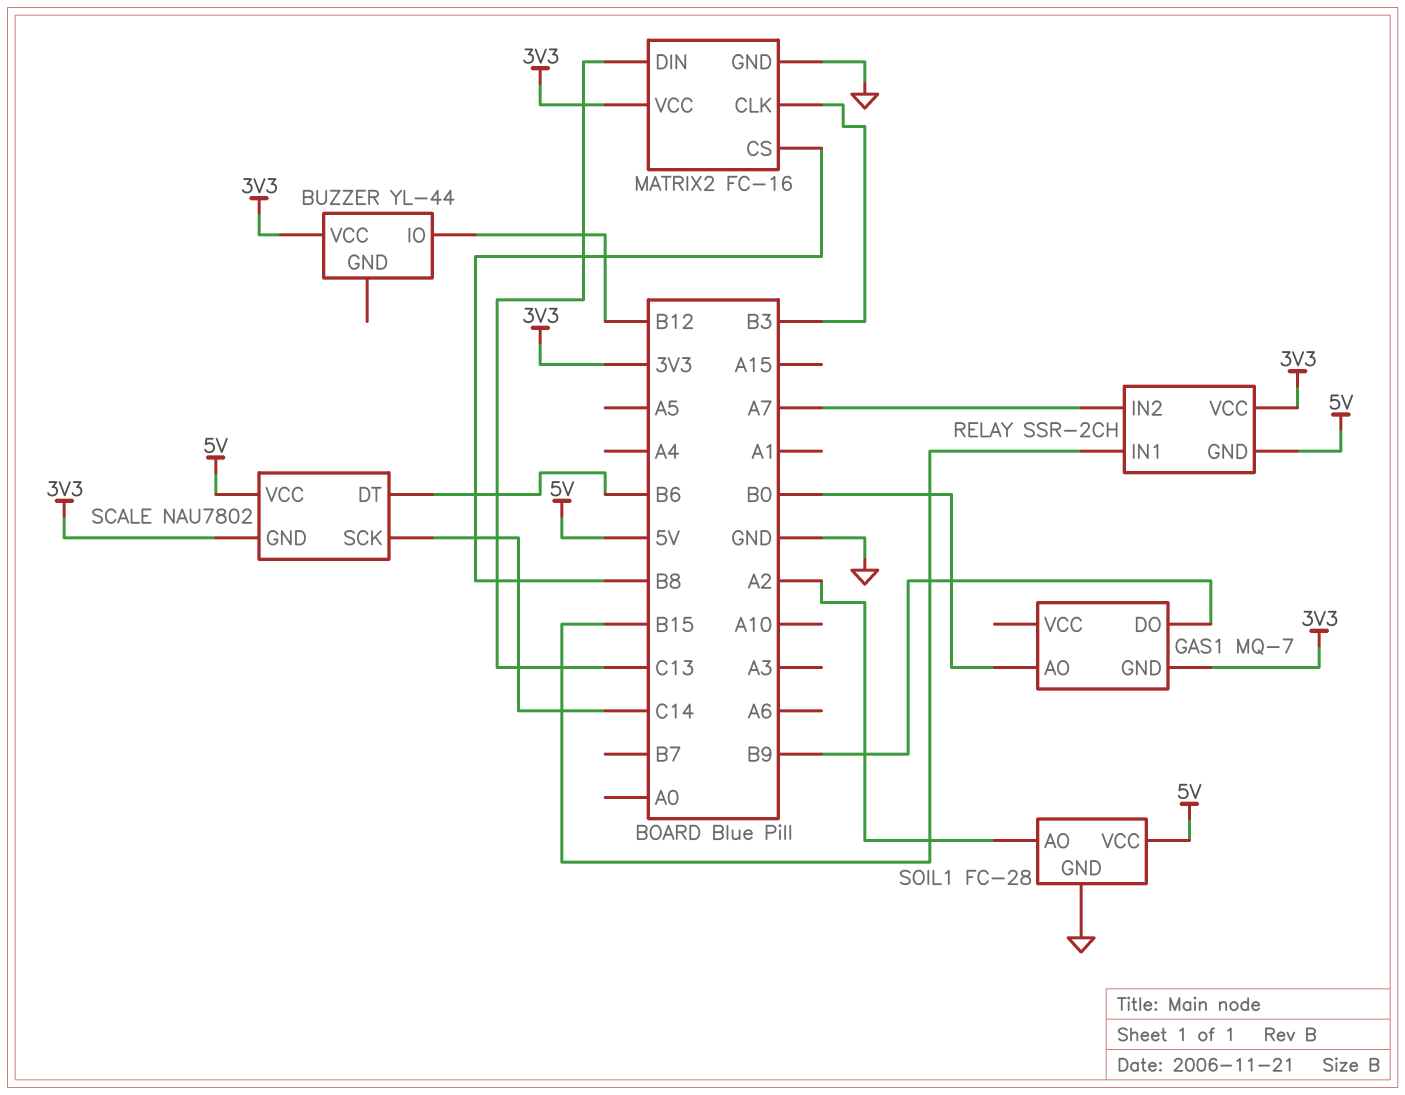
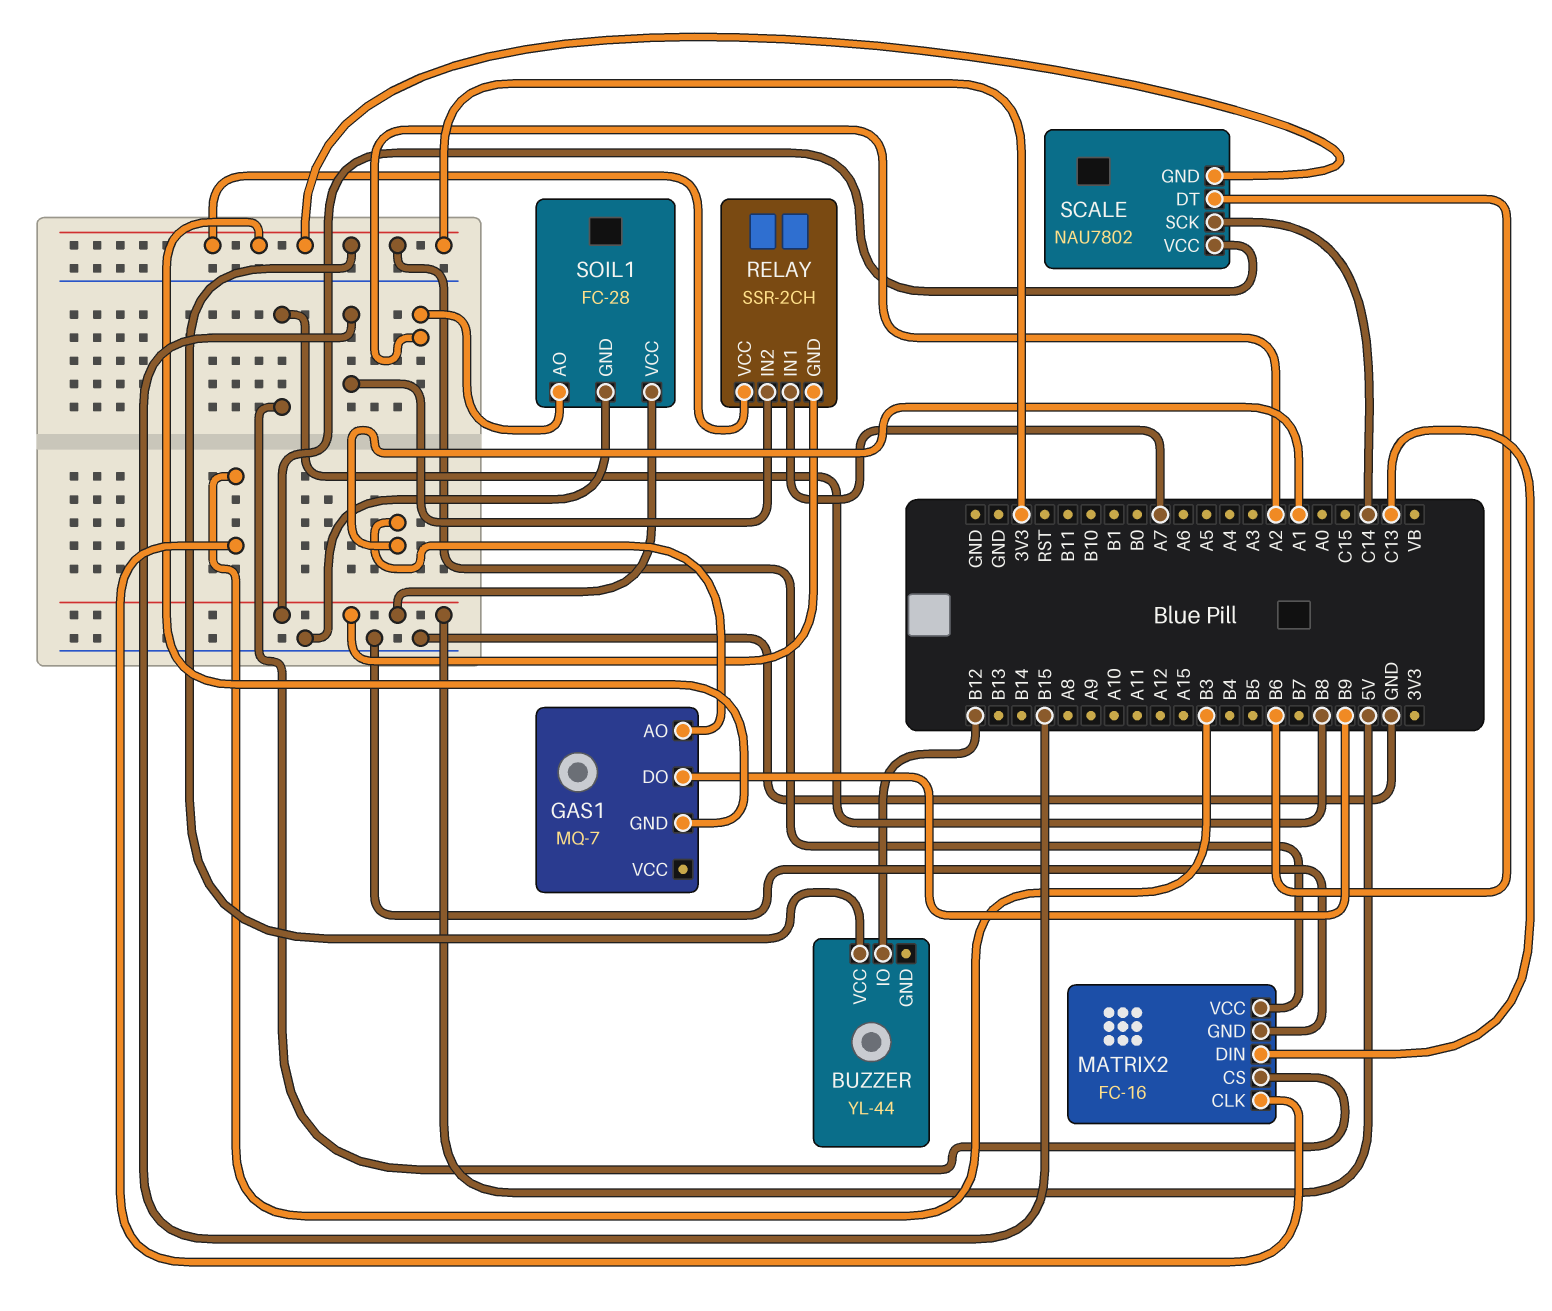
GAS1 pin AO: B0 -> A1
RELAY pin IN1: B15 -> A7
RELAY pin IN2: A7 -> B15

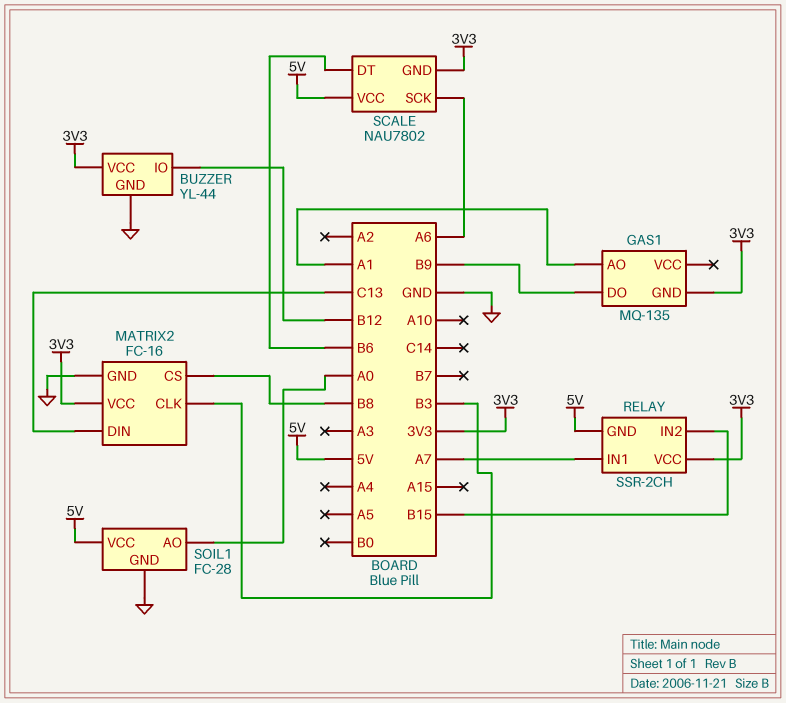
BUZZER pin GND: none -> GND
GAS1: MQ-7 -> MQ-135
SCALE pin SCK: C14 -> A6
SOIL1 pin AO: A2 -> A0

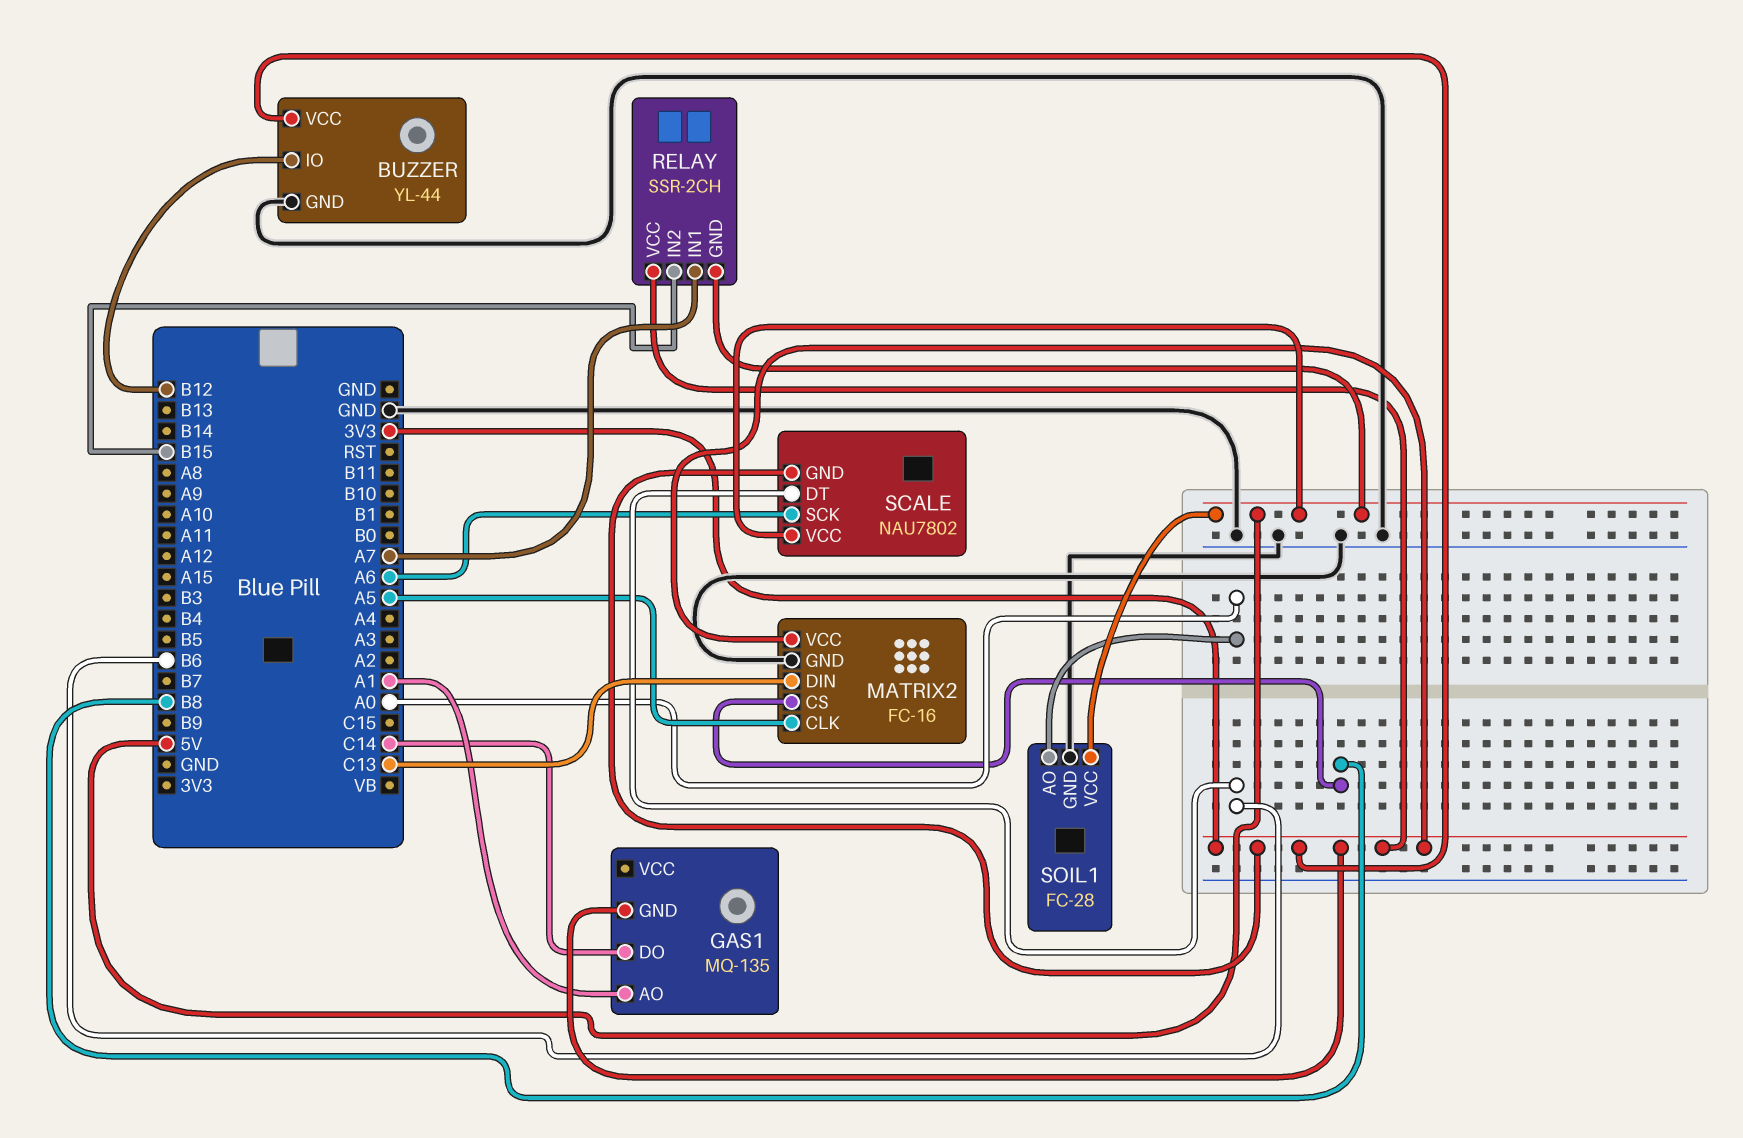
GAS1 pin DO: B9 -> C14
MATRIX2 pin CLK: B3 -> A5

